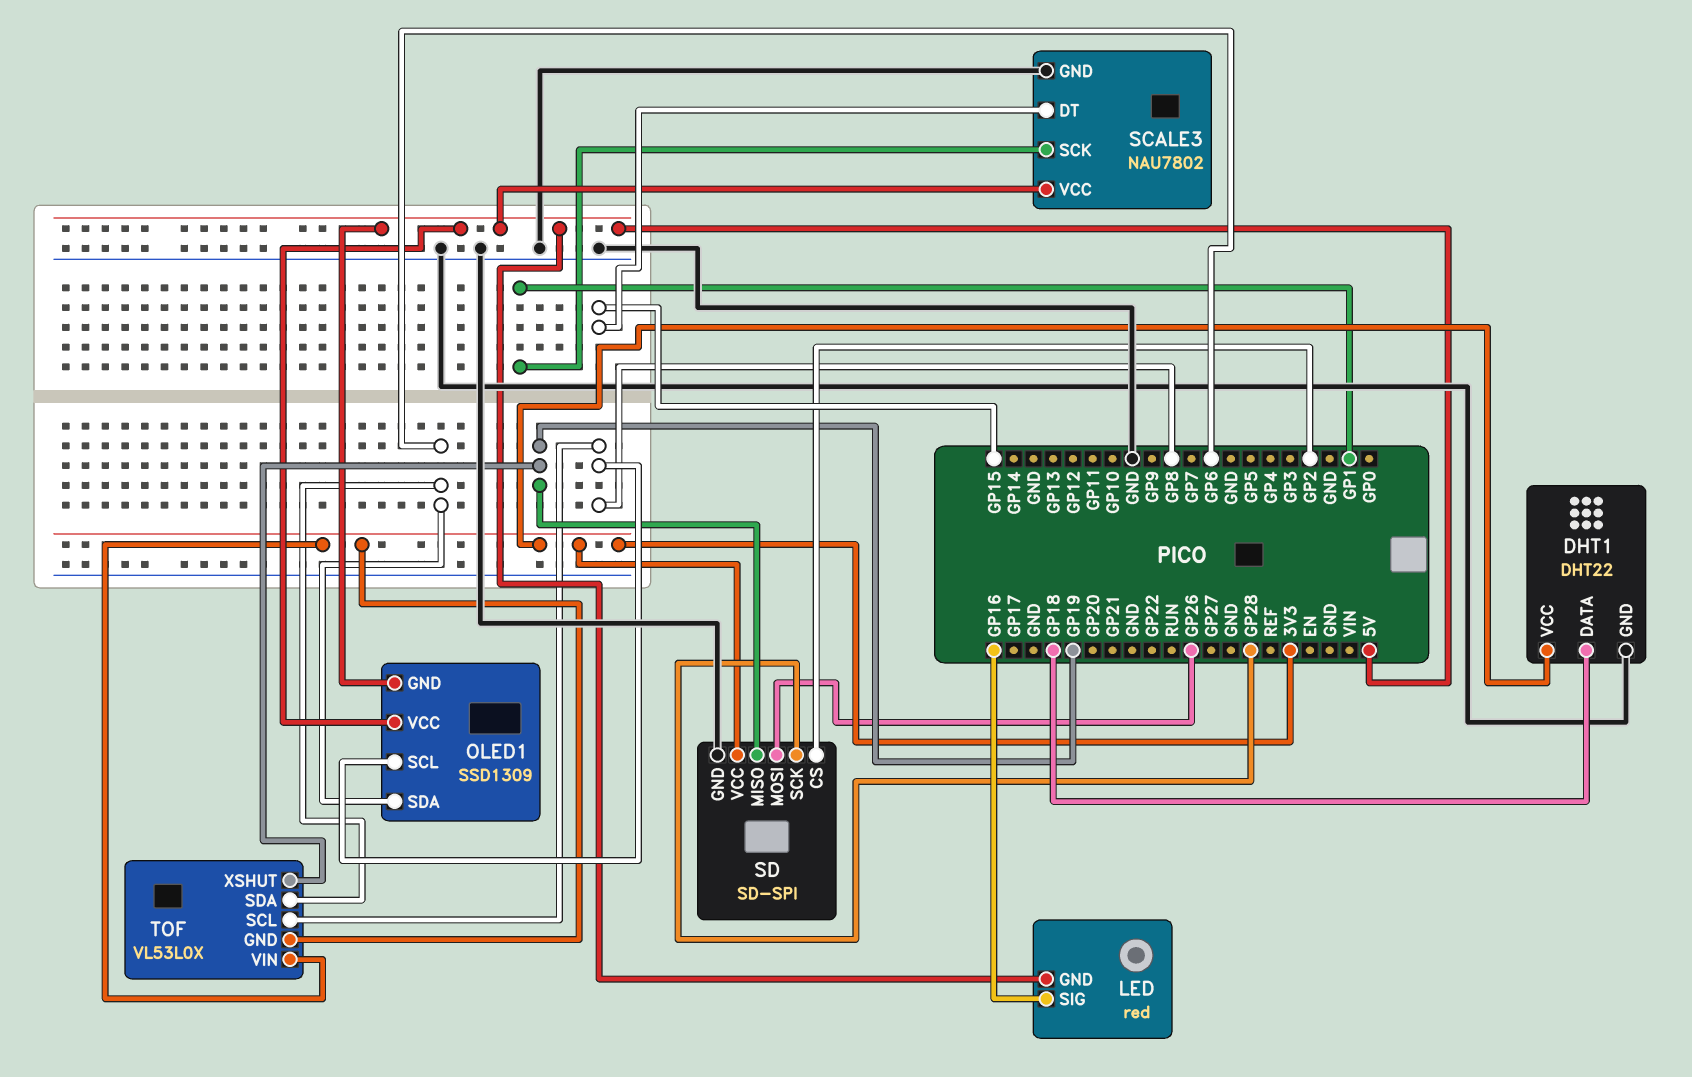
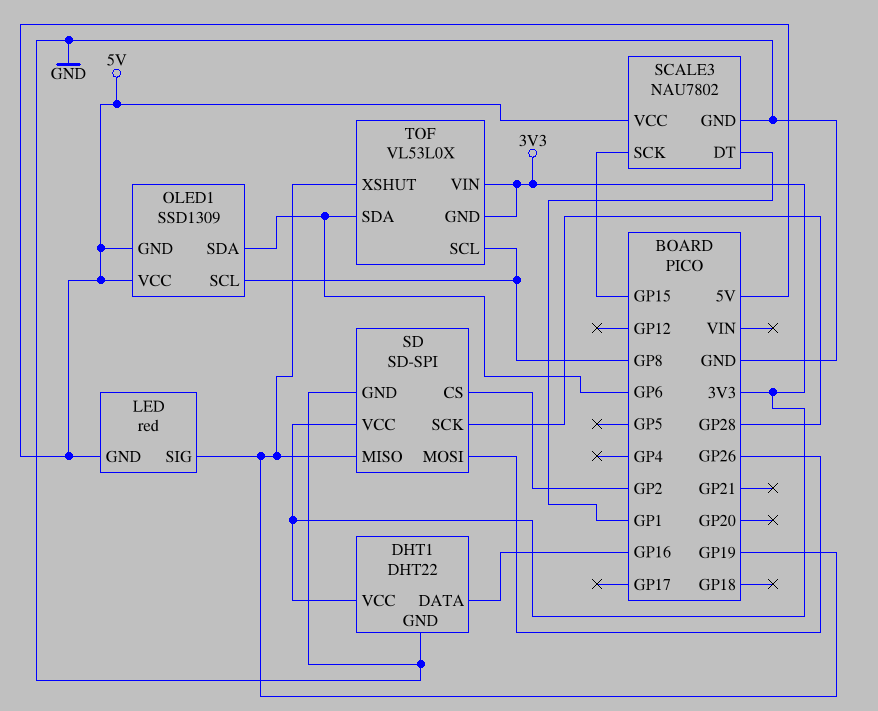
DHT1 pin DATA: GP18 -> GP16
LED pin SIG: GP16 -> GP19
SCALE3 pin DT: GP15 -> GP1
SCALE3 pin SCK: GP1 -> GP15

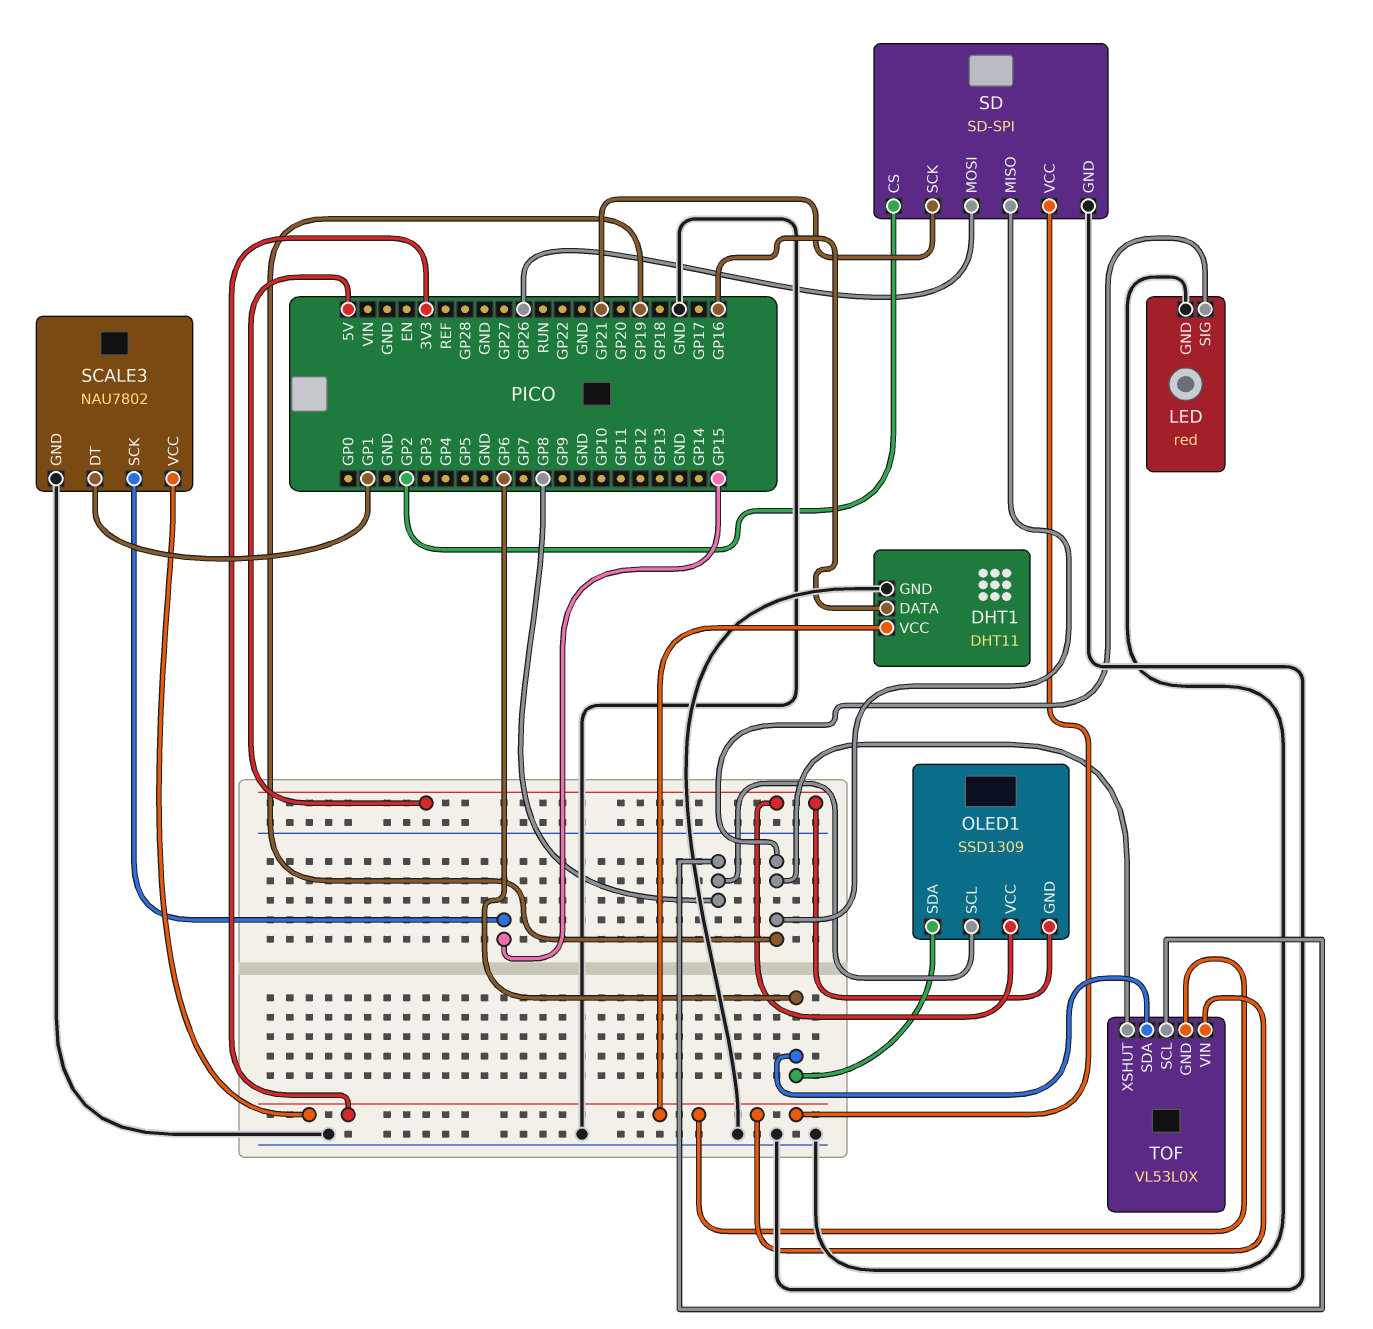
DHT1: DHT22 -> DHT11
LED pin GND: 5V -> GND
SCALE3 pin VCC: 5V -> 3V3
SD pin SCK: GP28 -> GP21

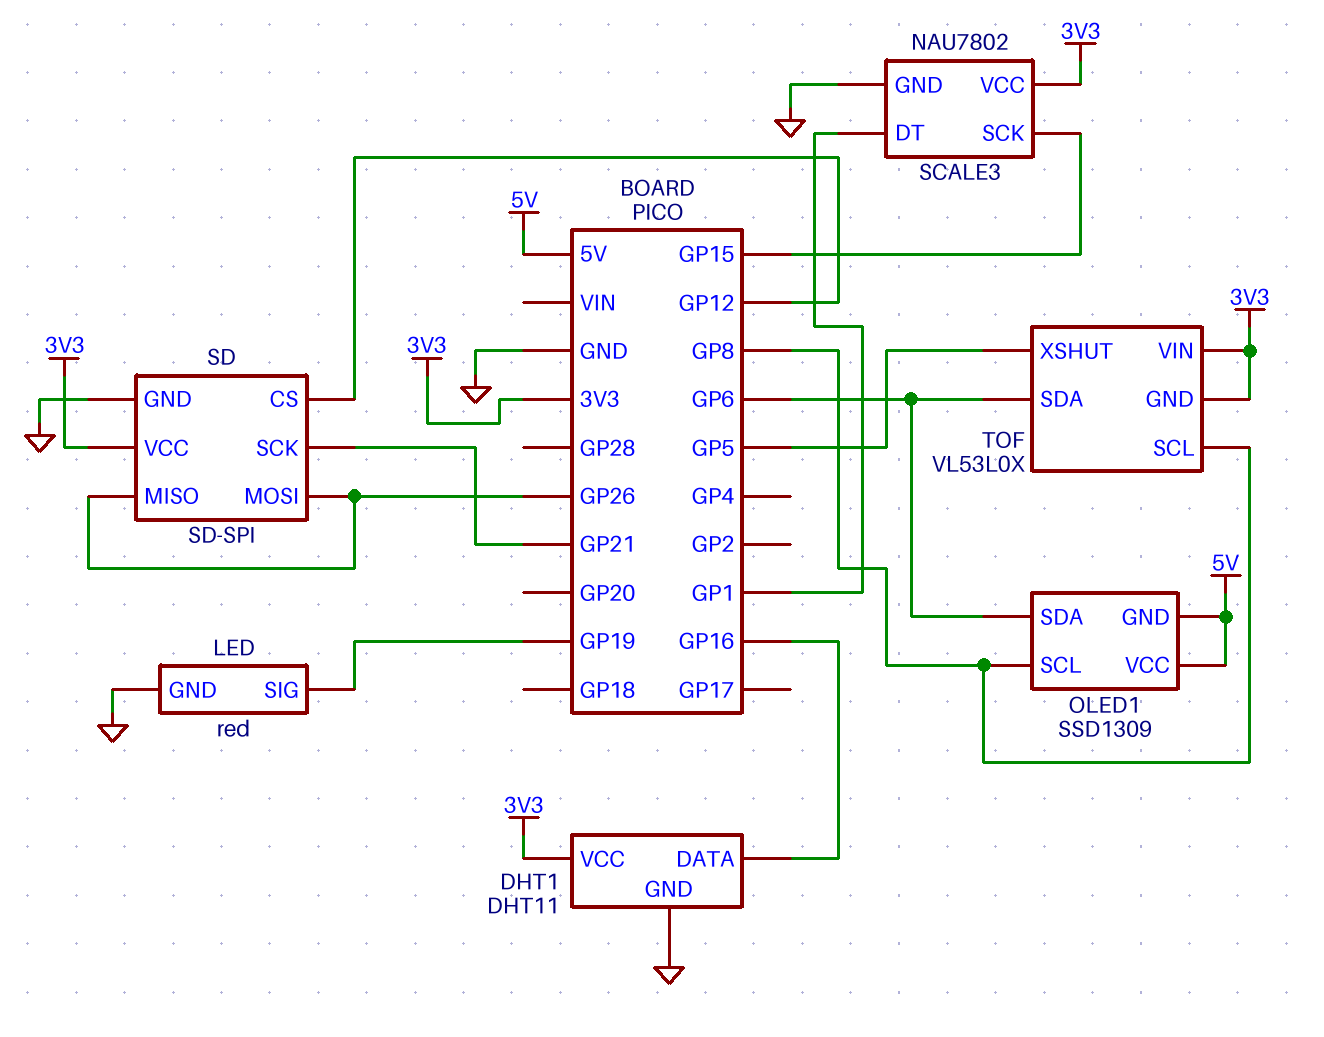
SD pin CS: GP2 -> GP12
SD pin MISO: GP19 -> GP26
TOF pin XSHUT: GP19 -> GP5

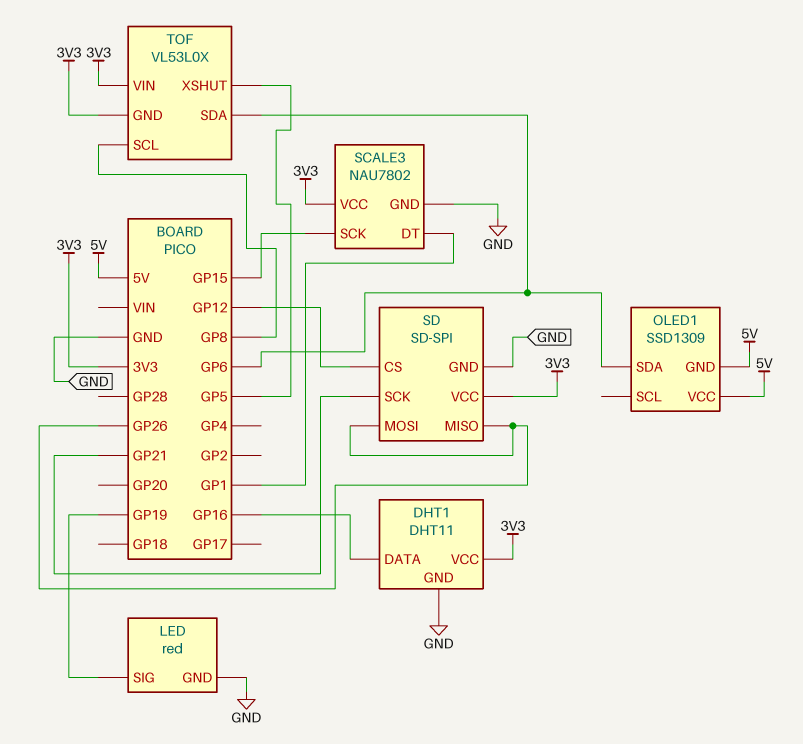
OLED1 pin SCL: GP8 -> none

